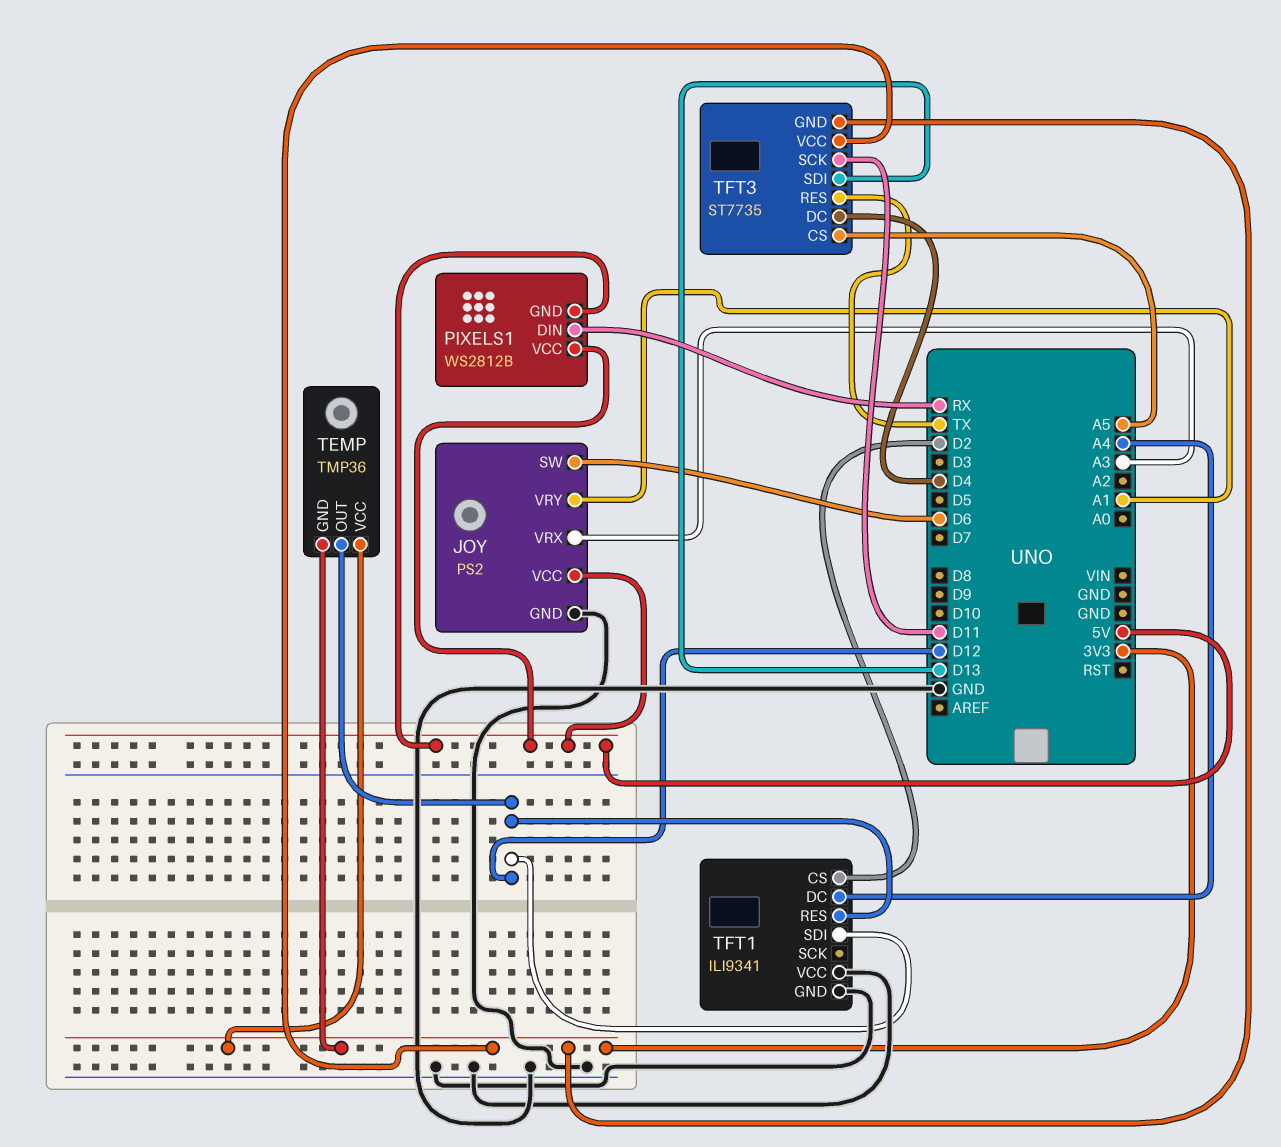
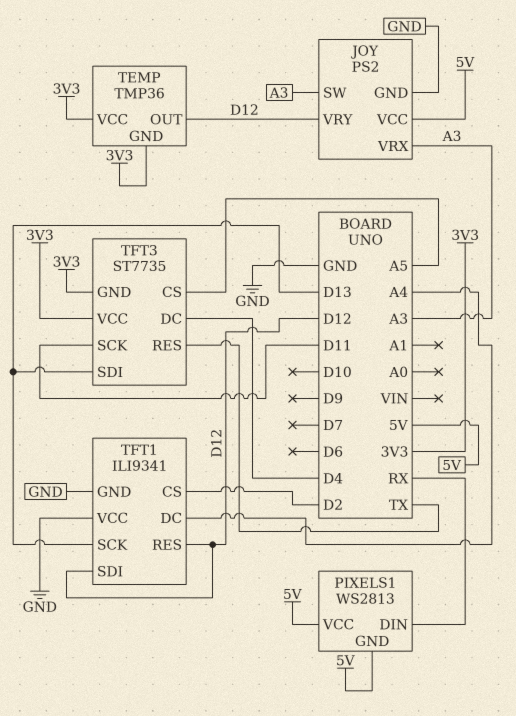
JOY pin SW: D6 -> A3
JOY pin VRY: A1 -> D12
PIXELS1: WS2812B -> WS2813
TFT1 pin SCK: none -> D13

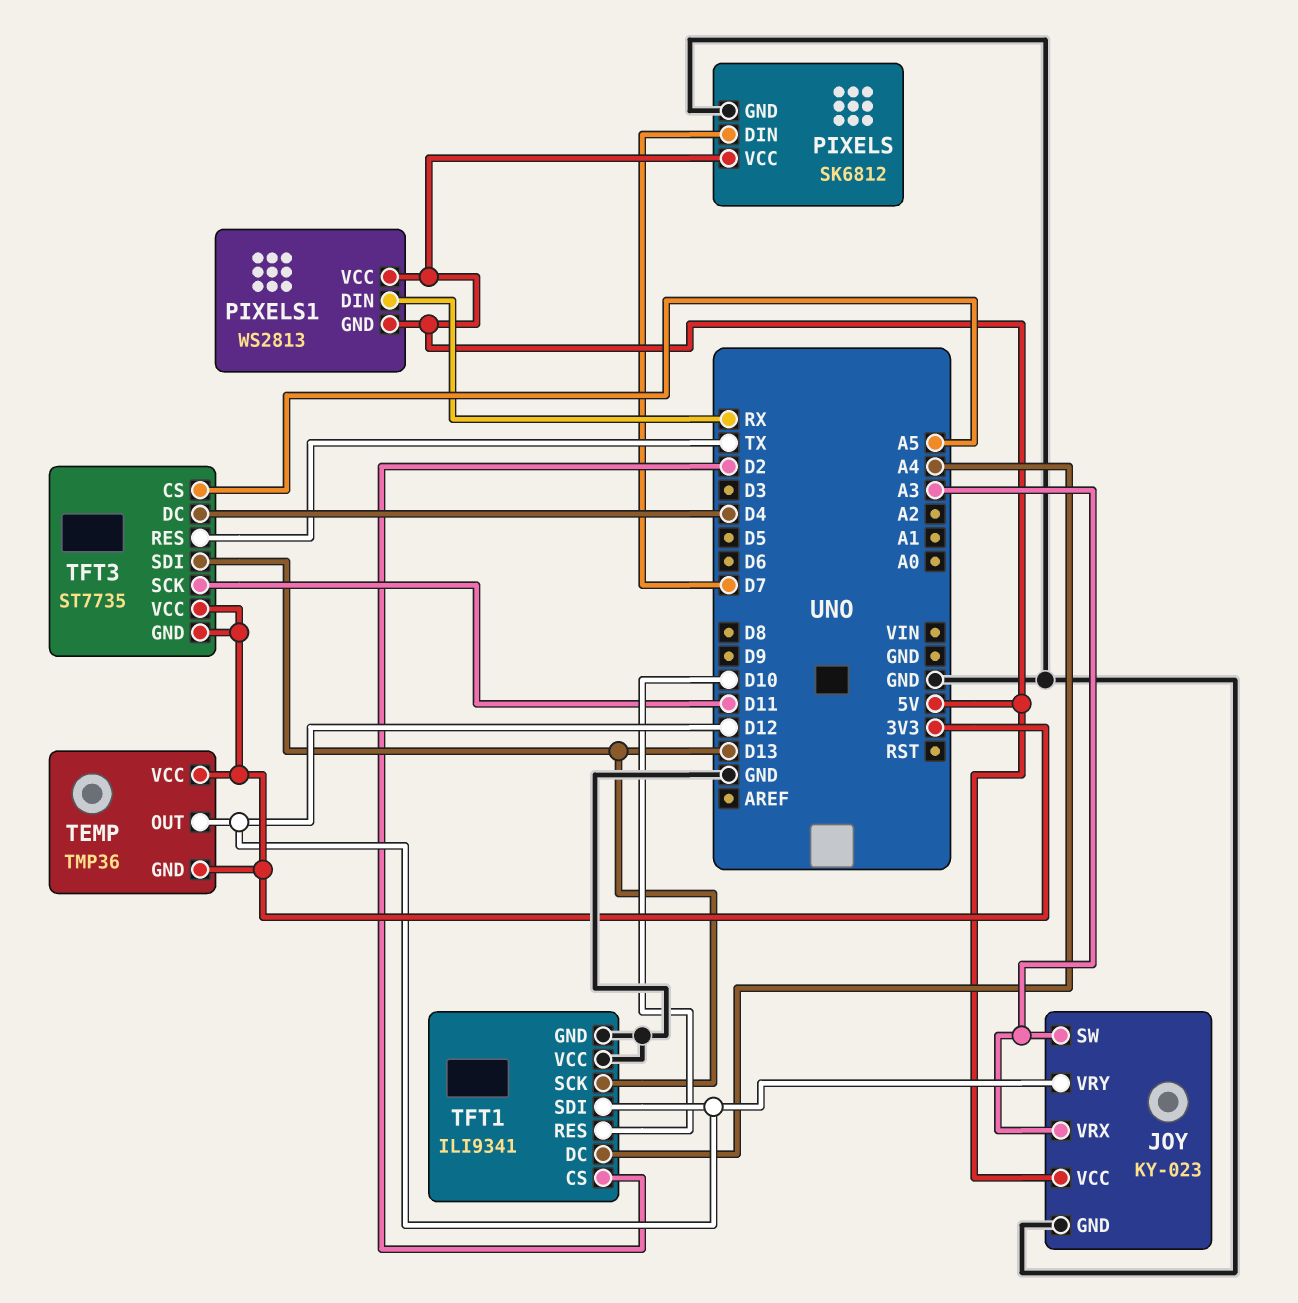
JOY: PS2 -> KY-023
PIXELS: none -> SK6812
PIXELS pin DIN: none -> D7
PIXELS pin GND: none -> GND
PIXELS pin VCC: none -> 5V
TFT1 pin RES: D12 -> D10

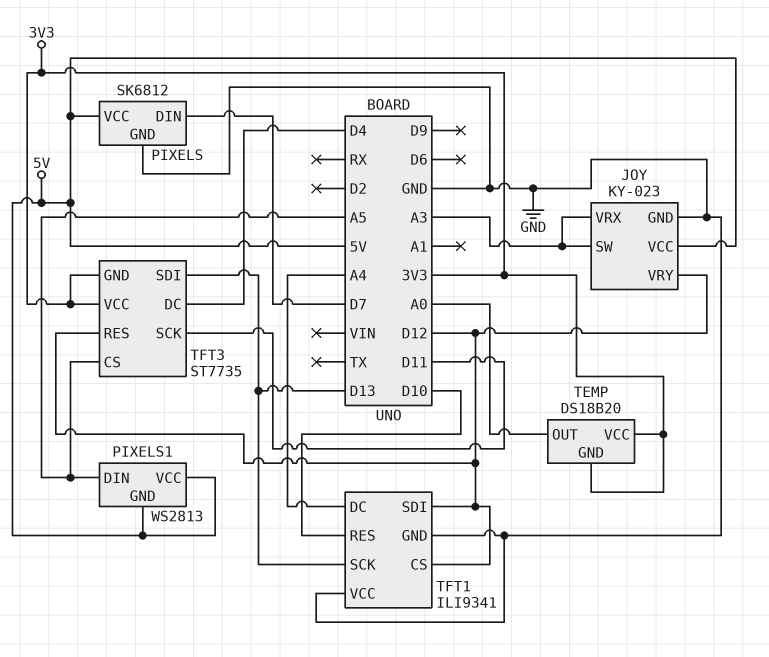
PIXELS1 pin DIN: RX -> A5
TEMP: TMP36 -> DS18B20
TEMP pin OUT: D12 -> A0
TFT1 pin CS: D2 -> D12
TFT3 pin RES: TX -> D12

